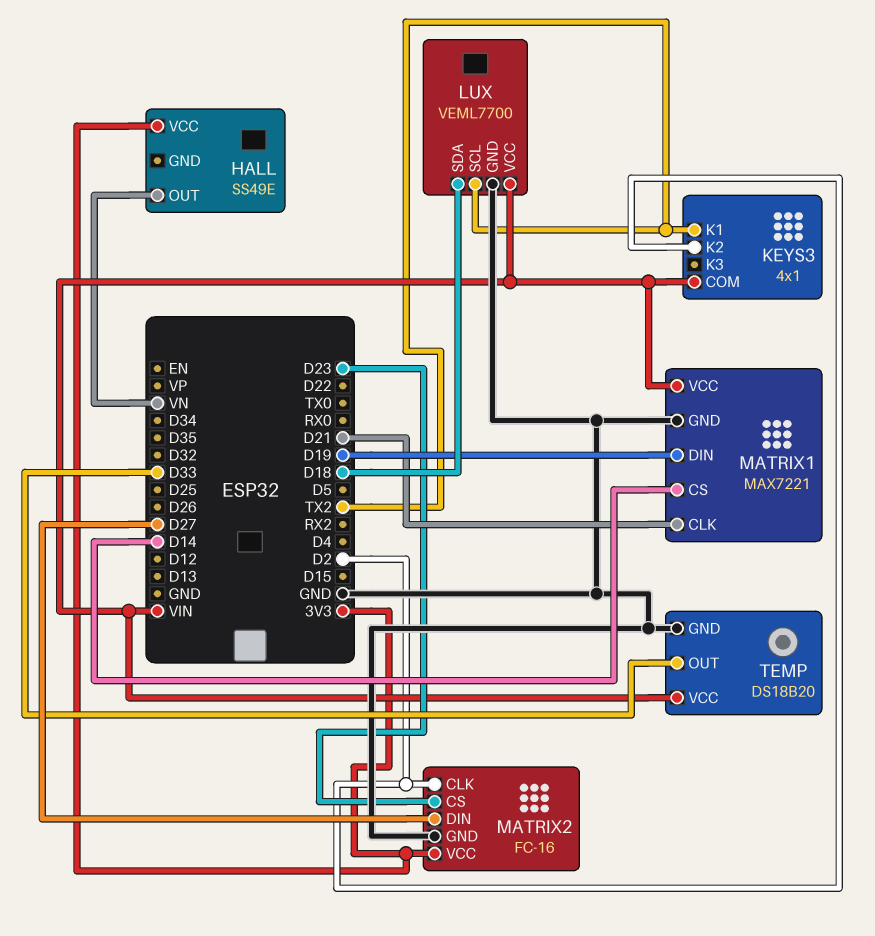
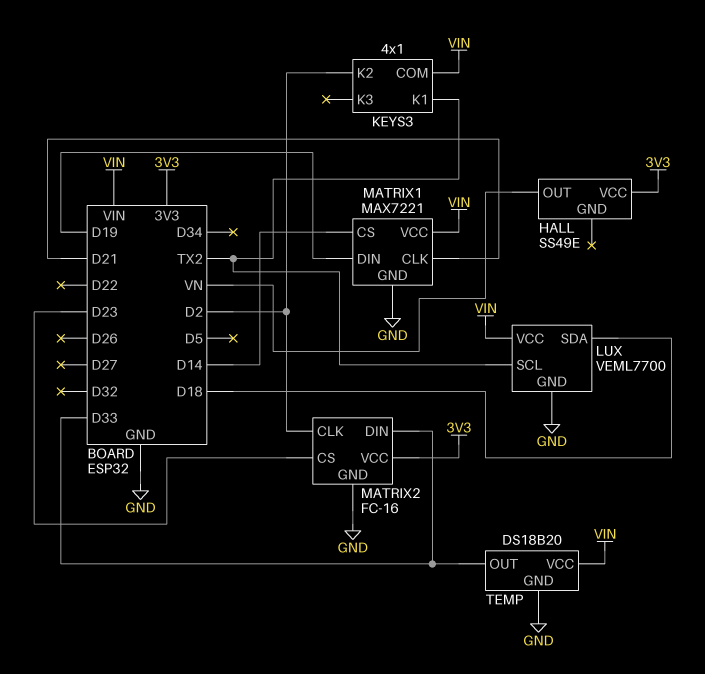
MATRIX2 pin DIN: D27 -> D33

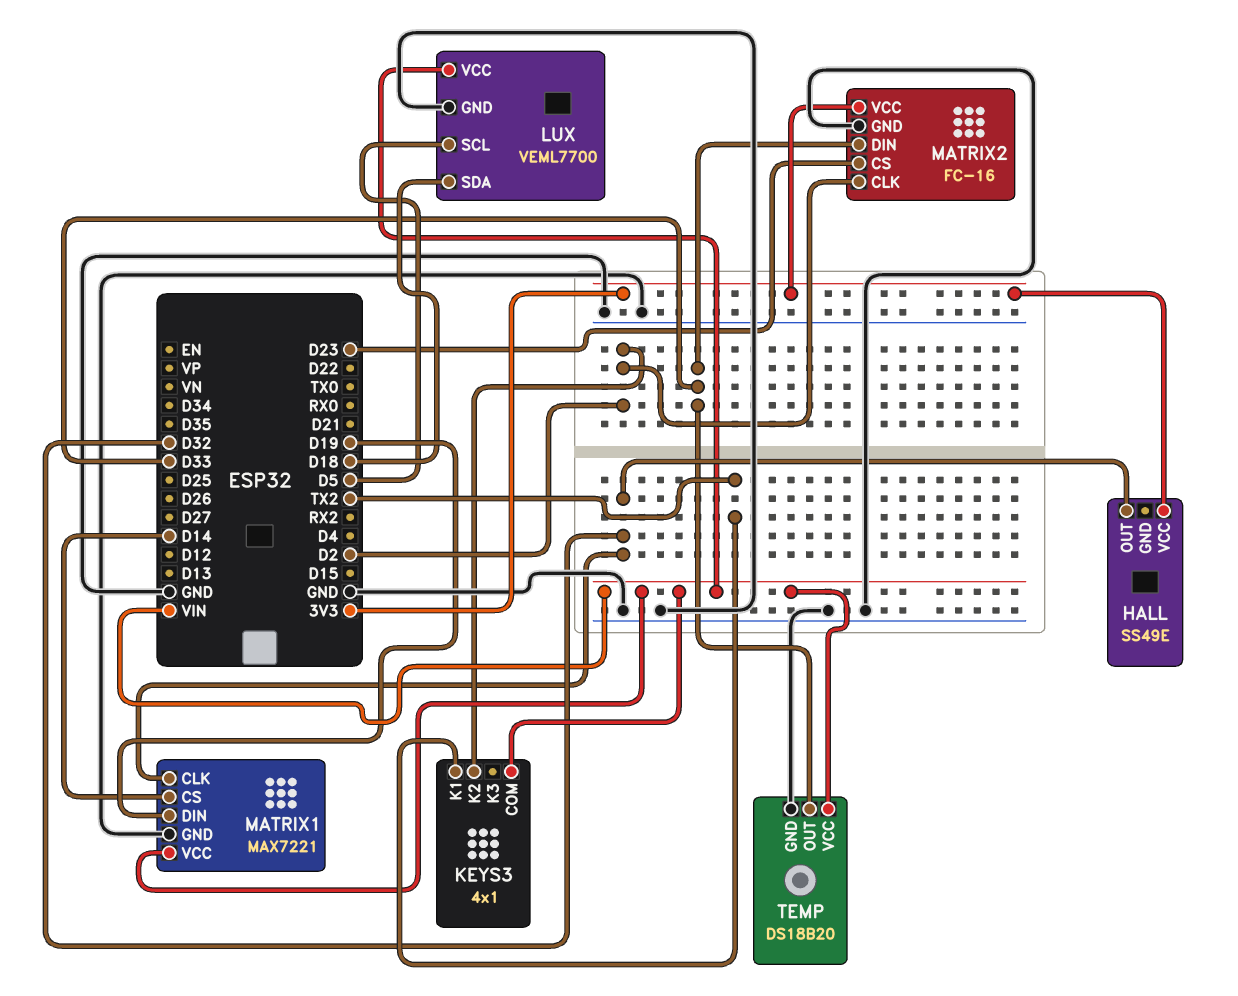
HALL pin OUT: VN -> D32
LUX pin SCL: TX2 -> D5
MATRIX1 pin CLK: D21 -> D32

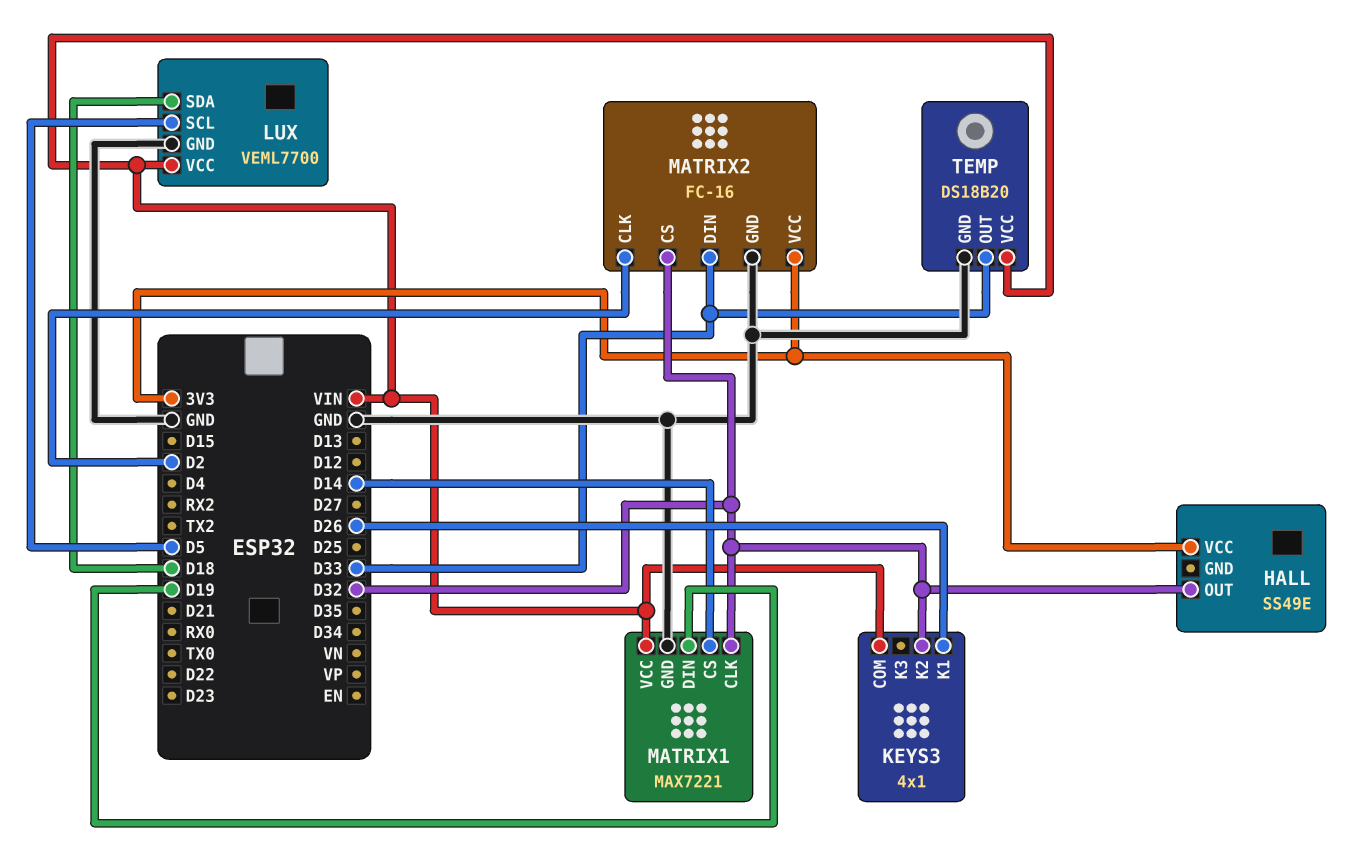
KEYS3 pin K1: TX2 -> D26
KEYS3 pin K2: D2 -> D32
MATRIX2 pin CS: D23 -> D32

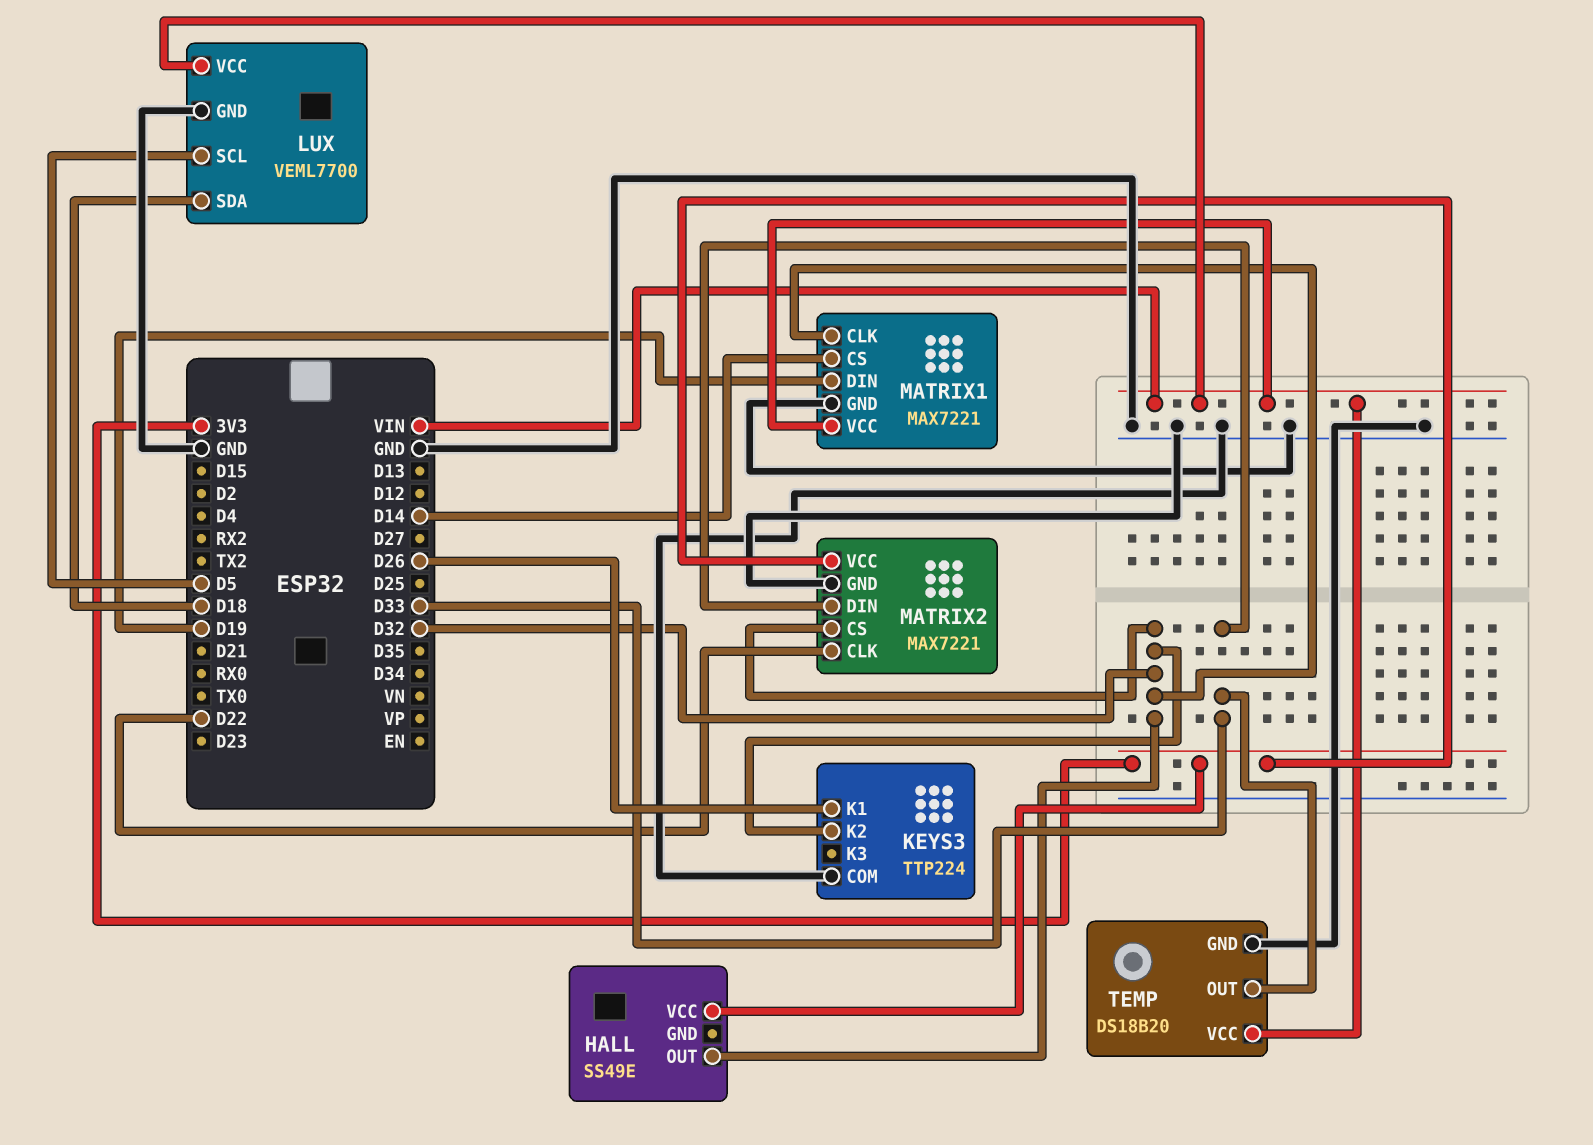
KEYS3: 4x1 -> TTP224
KEYS3 pin COM: VIN -> GND
MATRIX2: FC-16 -> MAX7221
MATRIX2 pin CLK: D2 -> D22

